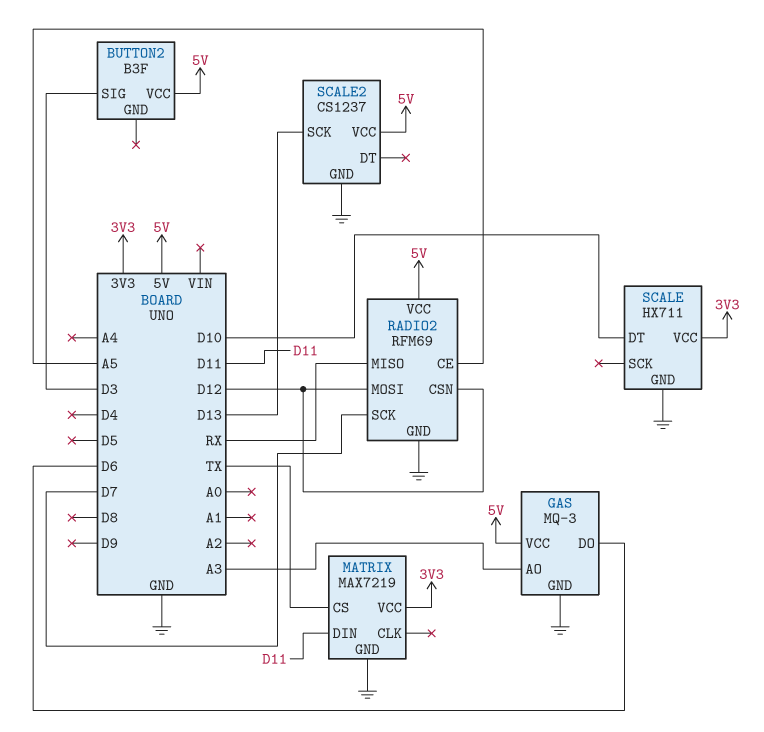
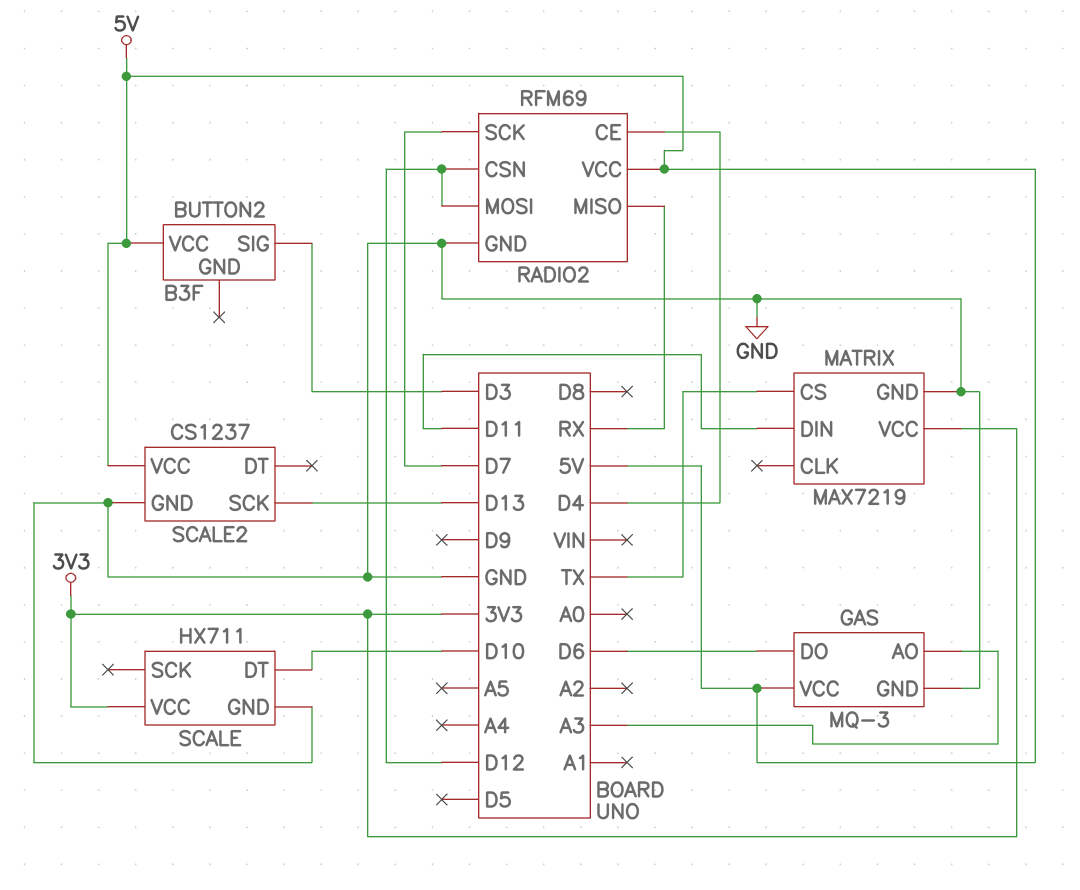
RADIO2 pin CE: A5 -> D4

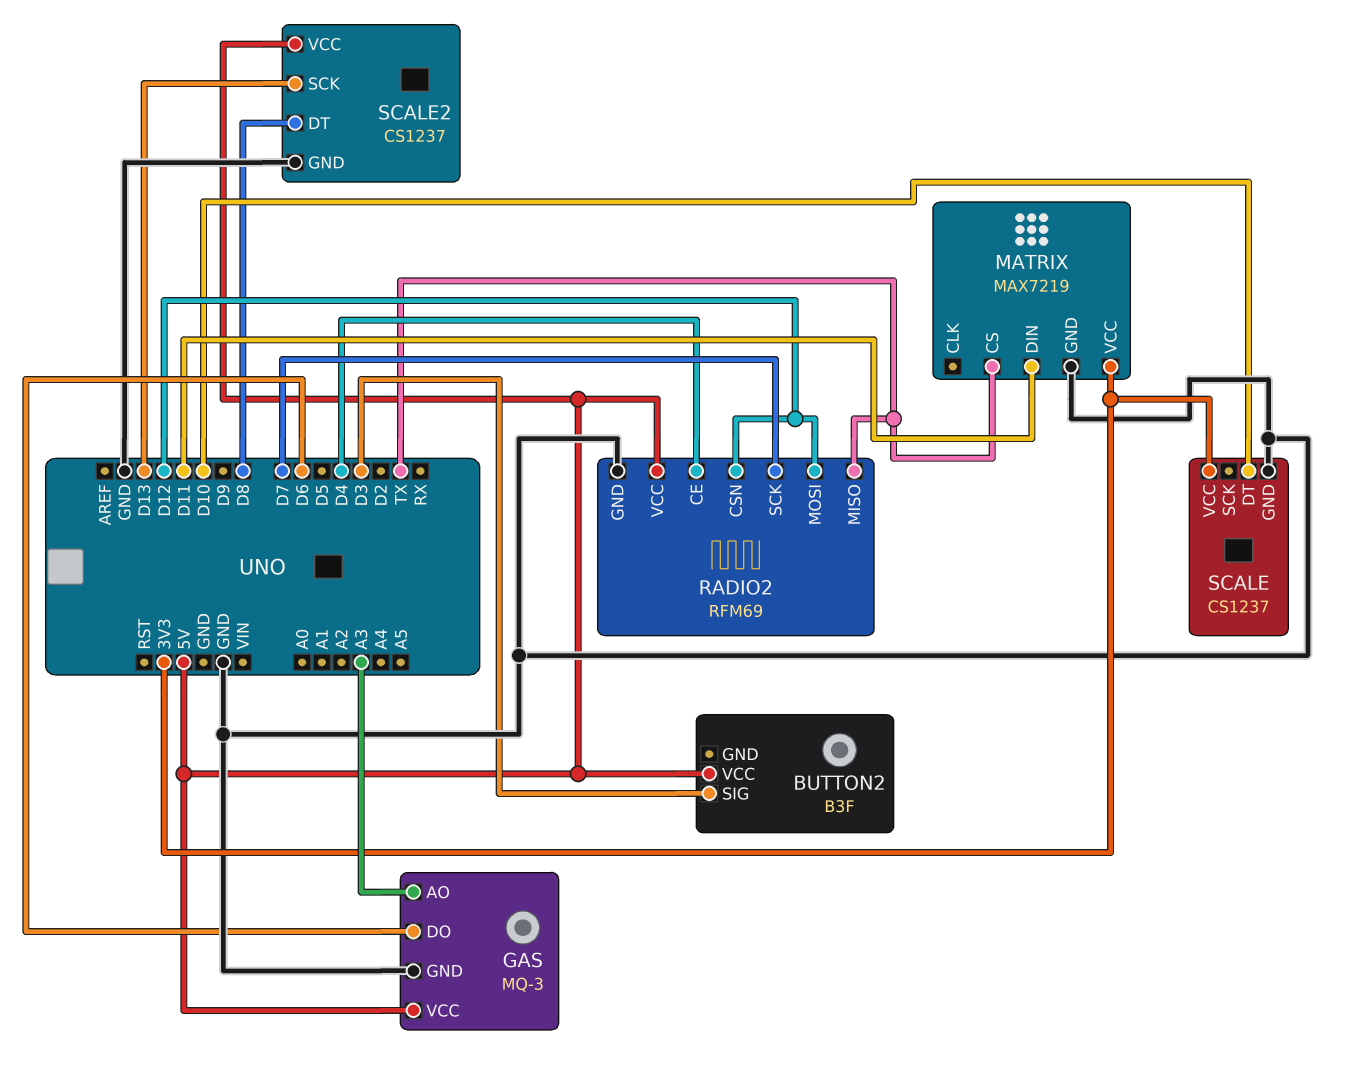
RADIO2 pin MISO: RX -> TX
SCALE: HX711 -> CS1237
SCALE2 pin DT: none -> D8

